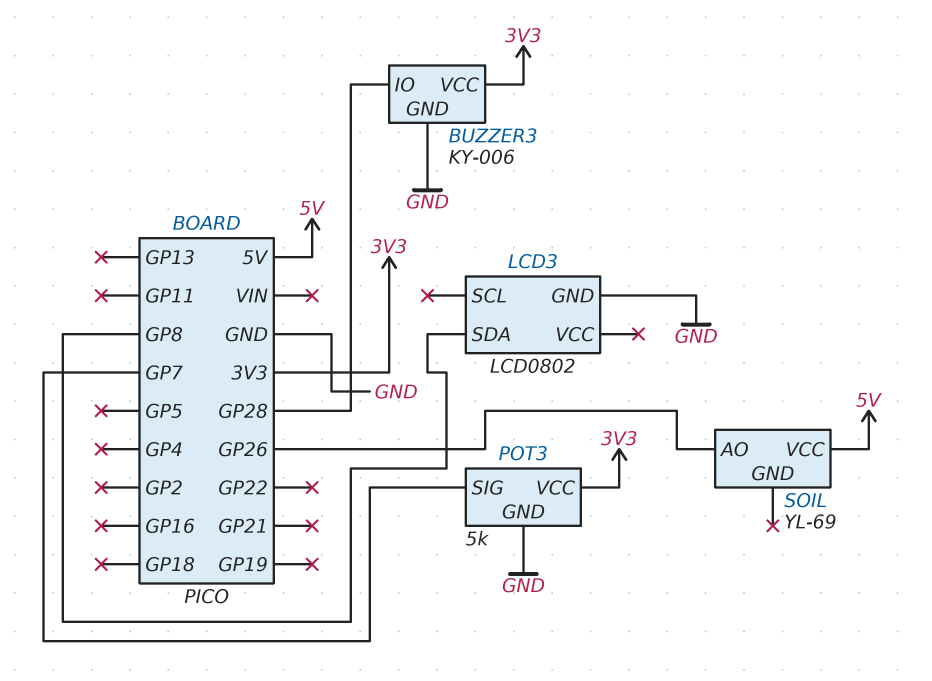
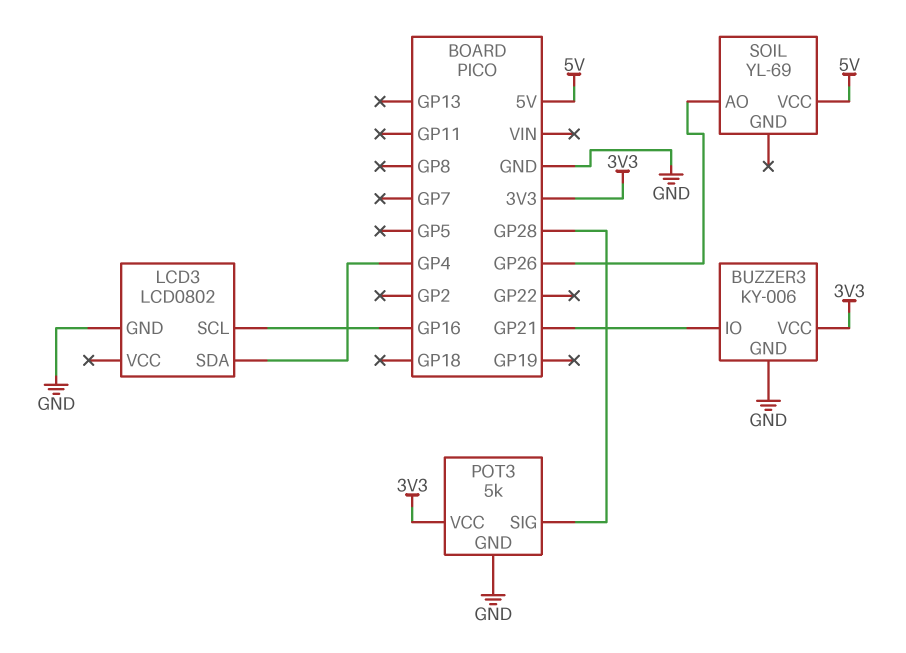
BUZZER3 pin IO: GP28 -> GP21
LCD3 pin SCL: none -> GP16
LCD3 pin SDA: GP8 -> GP4
POT3 pin SIG: GP7 -> GP28

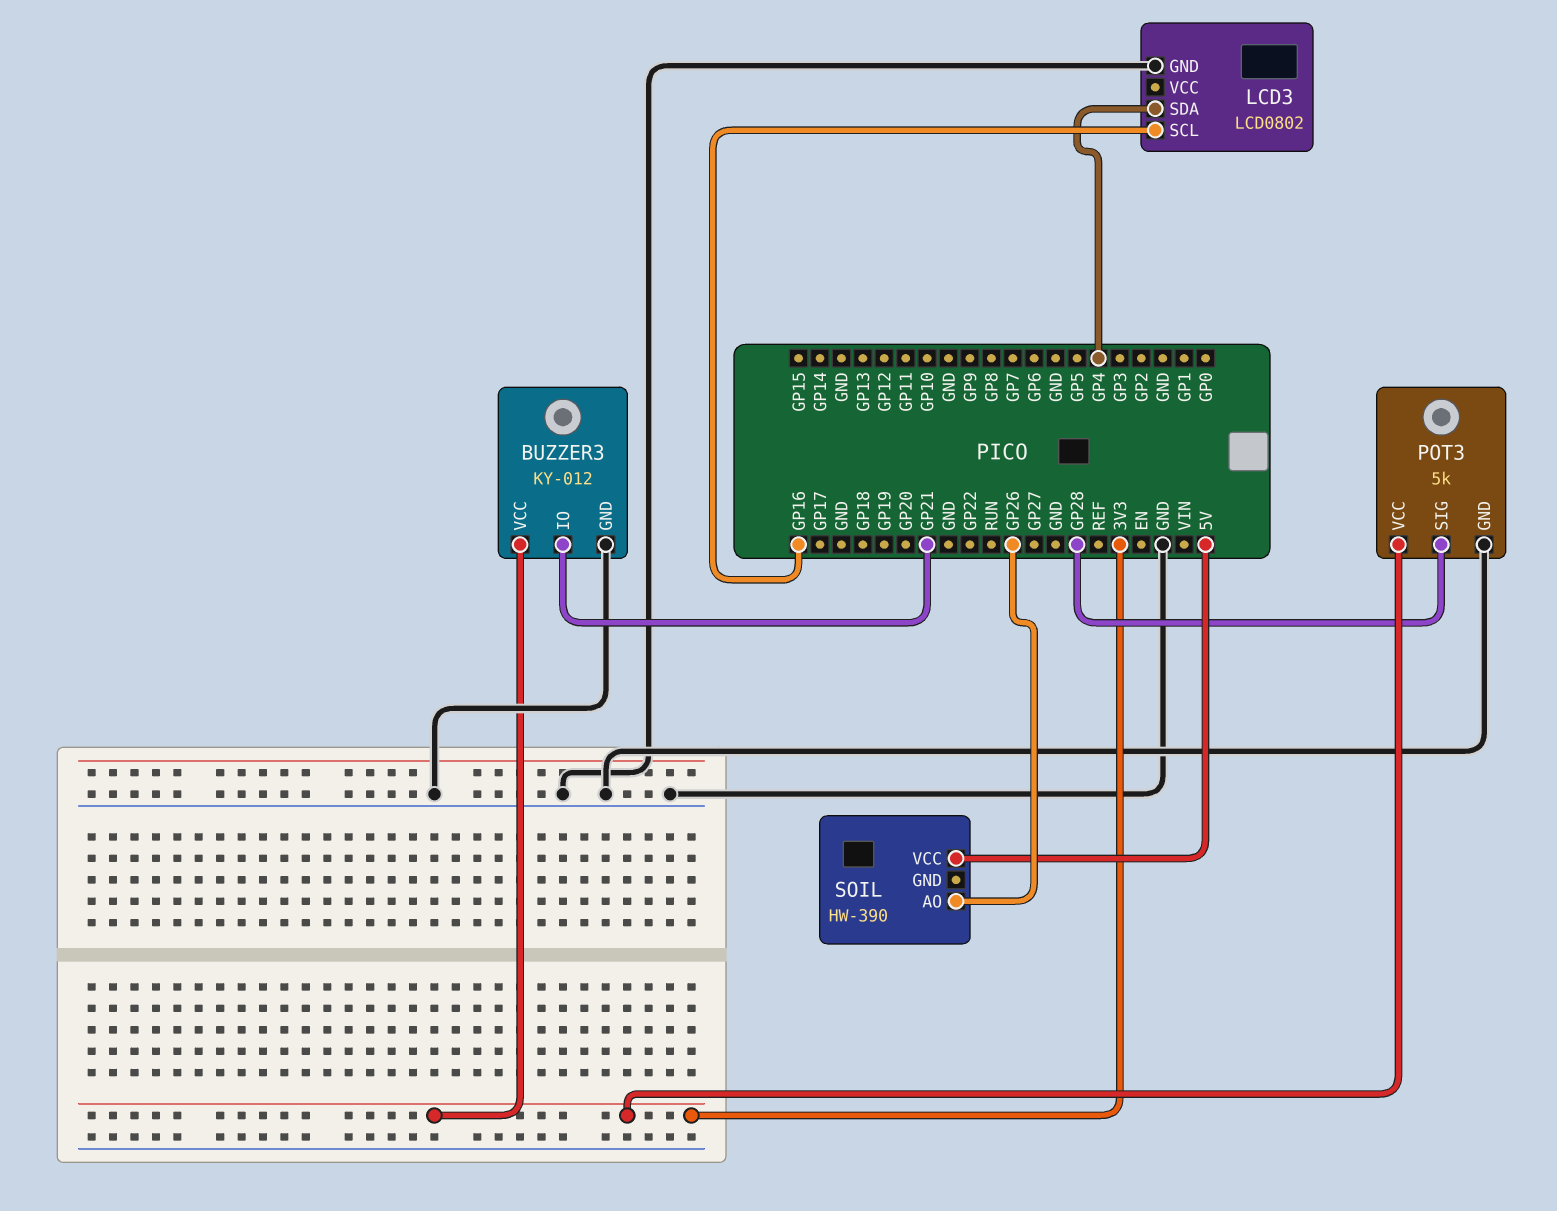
BUZZER3: KY-006 -> KY-012
SOIL: YL-69 -> HW-390

